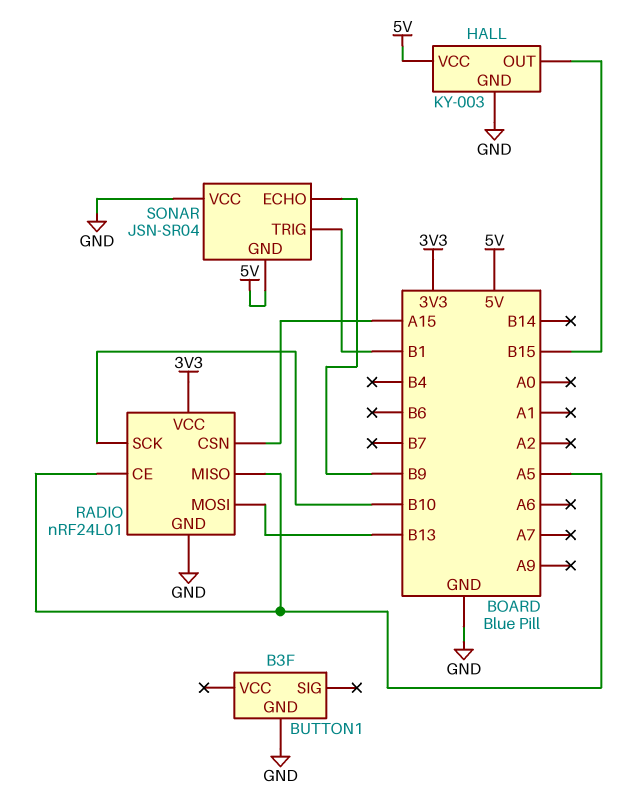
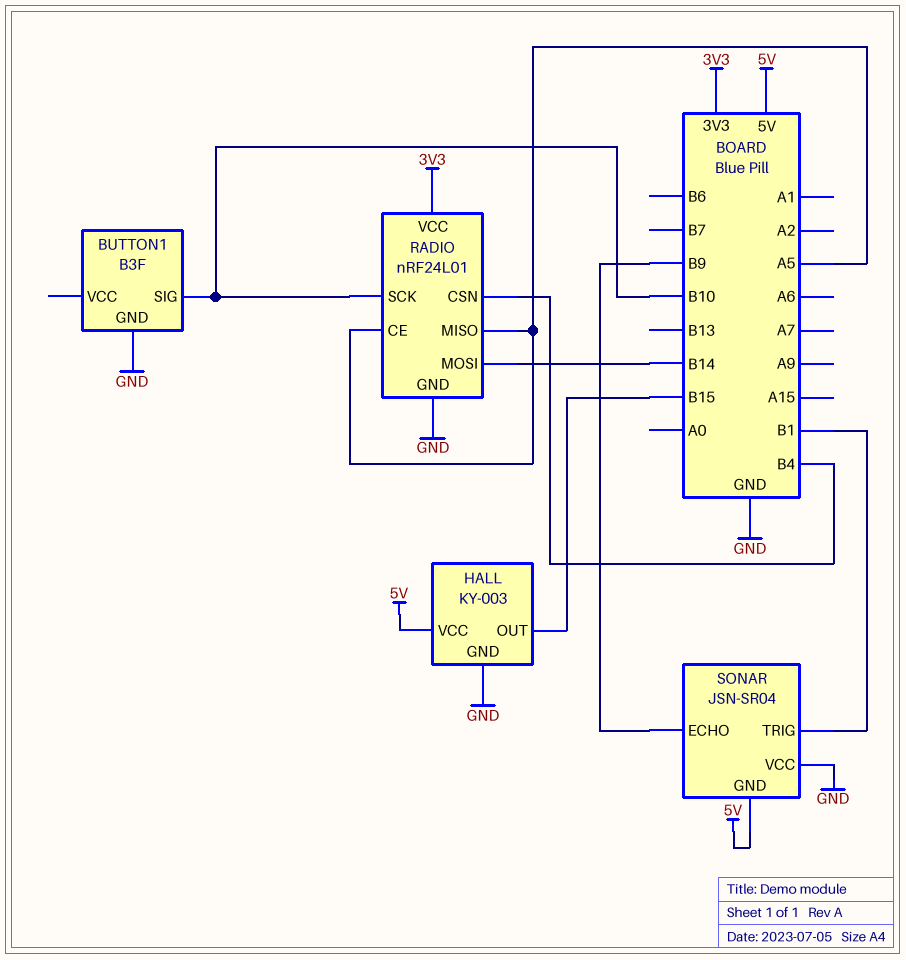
BUTTON1 pin SIG: none -> B10
RADIO pin CSN: A15 -> B4
RADIO pin MOSI: B13 -> B14

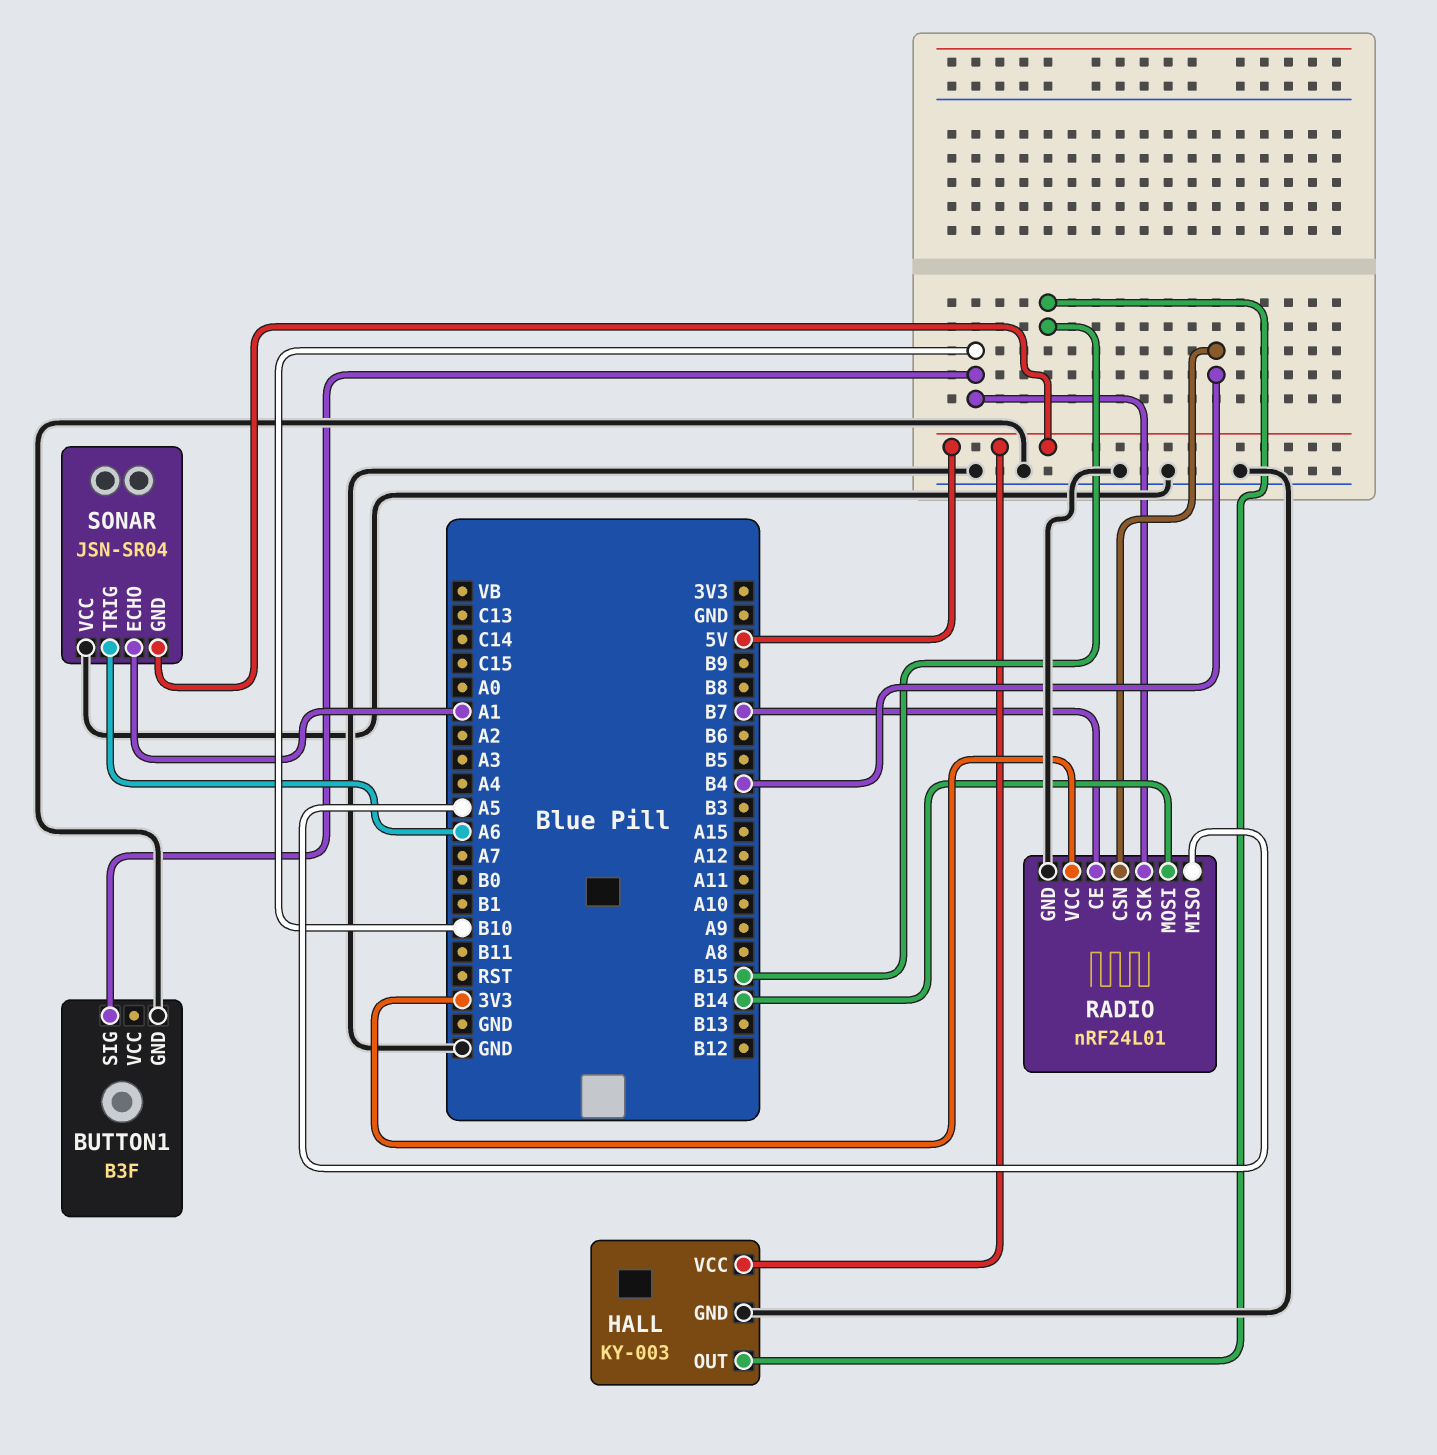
RADIO pin CE: A5 -> B7
SONAR pin ECHO: B9 -> A1
SONAR pin TRIG: B1 -> A6

